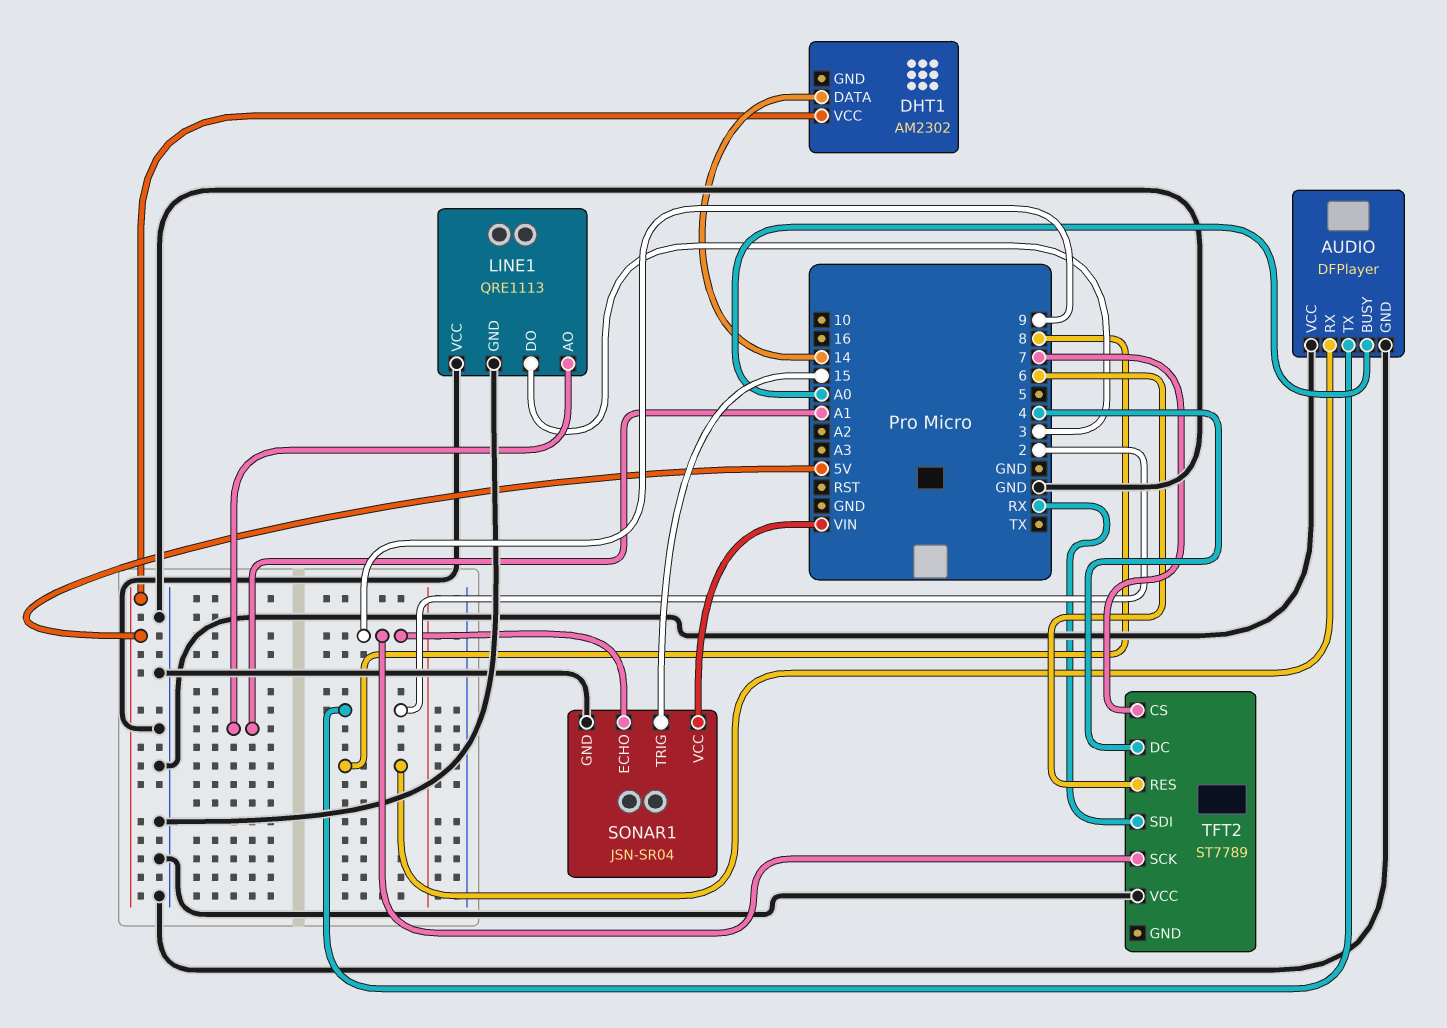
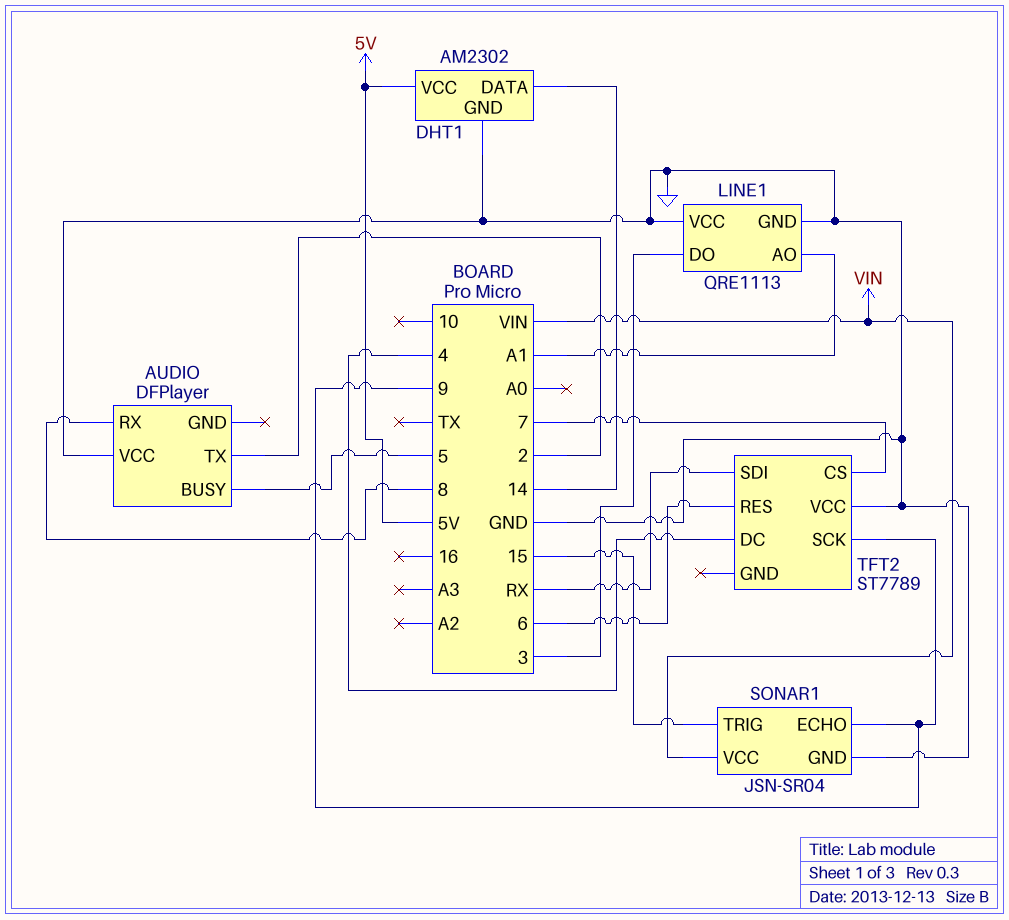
AUDIO pin BUSY: A0 -> 5
AUDIO pin GND: GND -> none
DHT1 pin GND: none -> GND

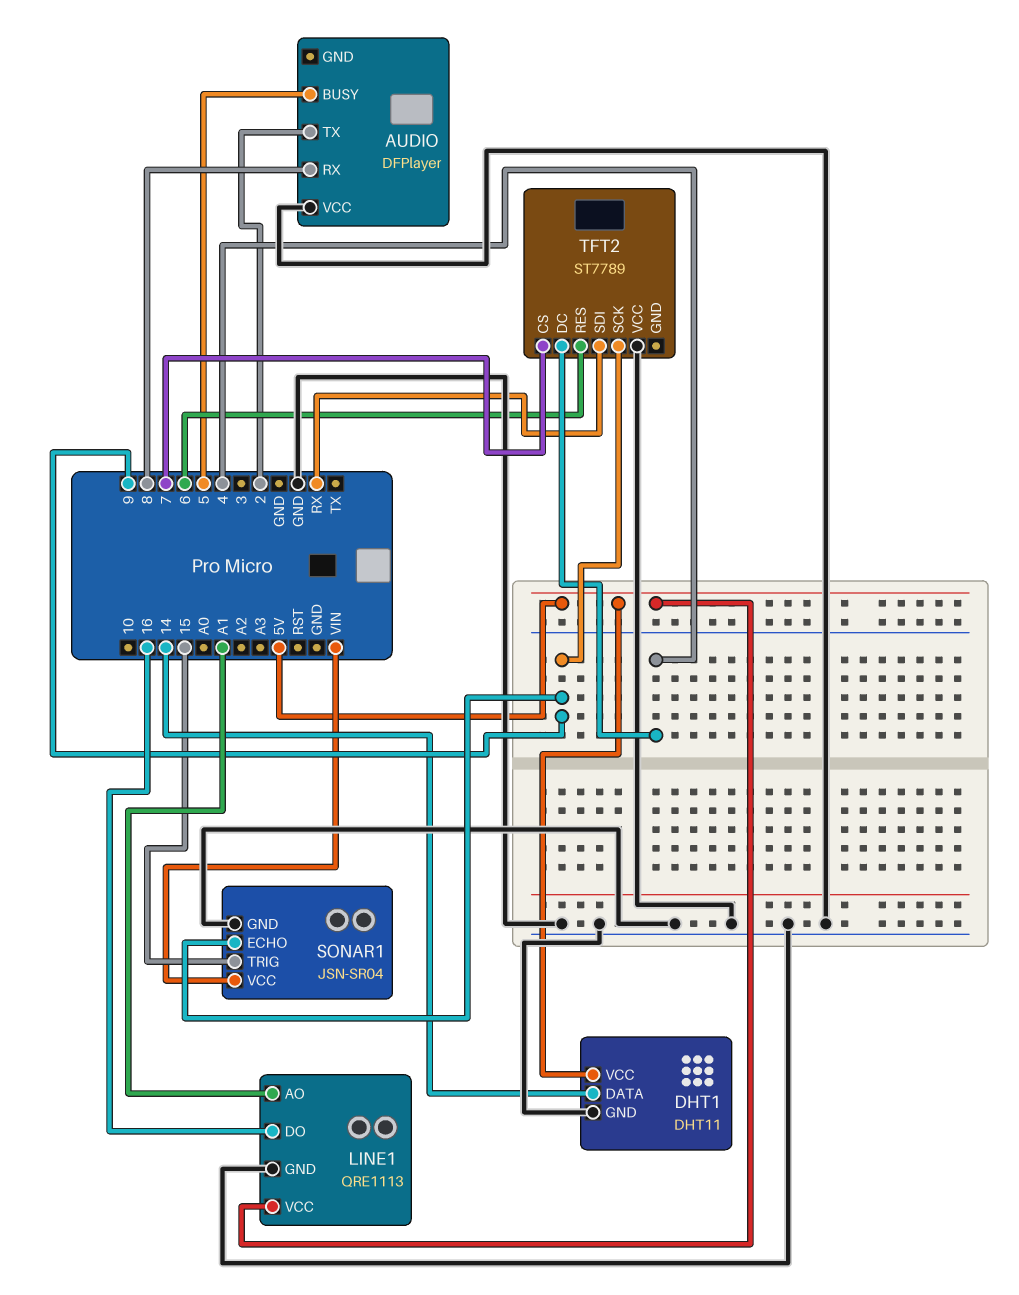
DHT1: AM2302 -> DHT11
LINE1 pin DO: 3 -> 16
LINE1 pin VCC: GND -> 5V

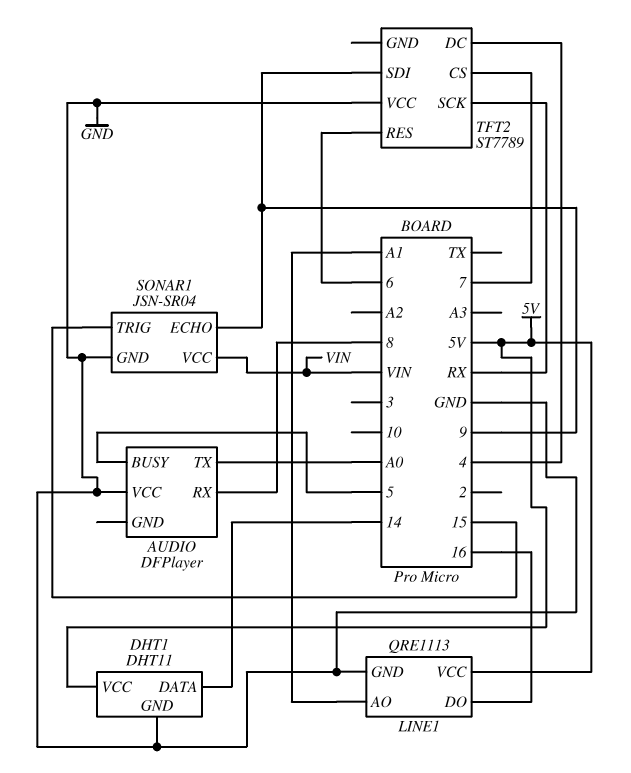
AUDIO pin TX: 2 -> A0
TFT2 pin SCK: 9 -> RX
TFT2 pin SDI: RX -> 9

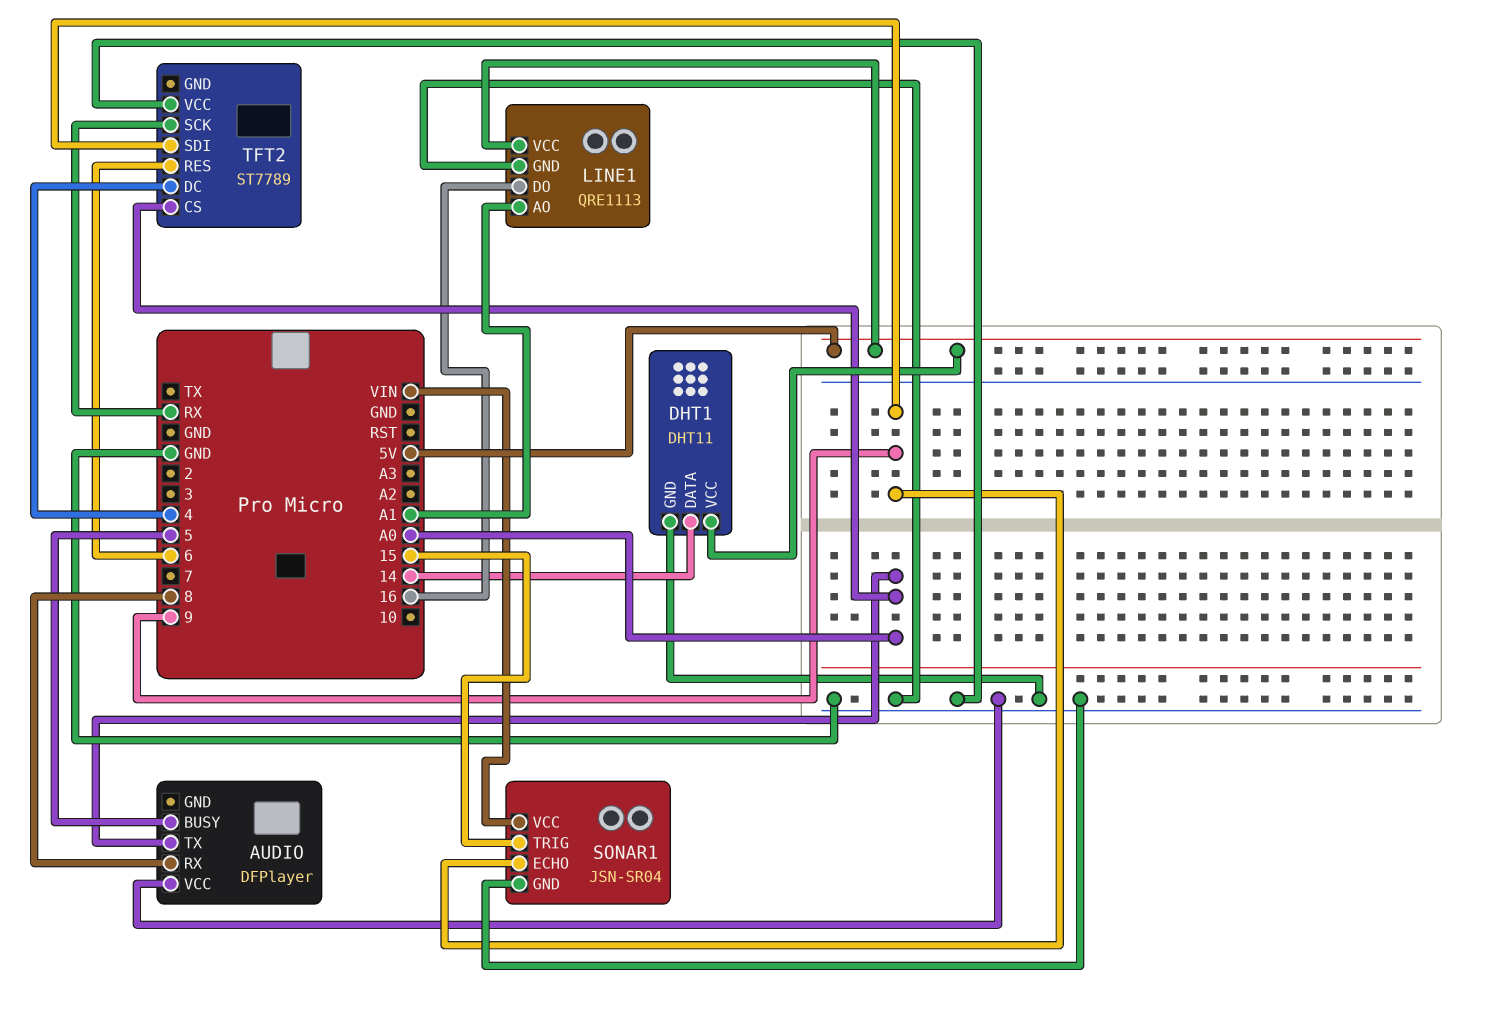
TFT2 pin CS: 7 -> A0

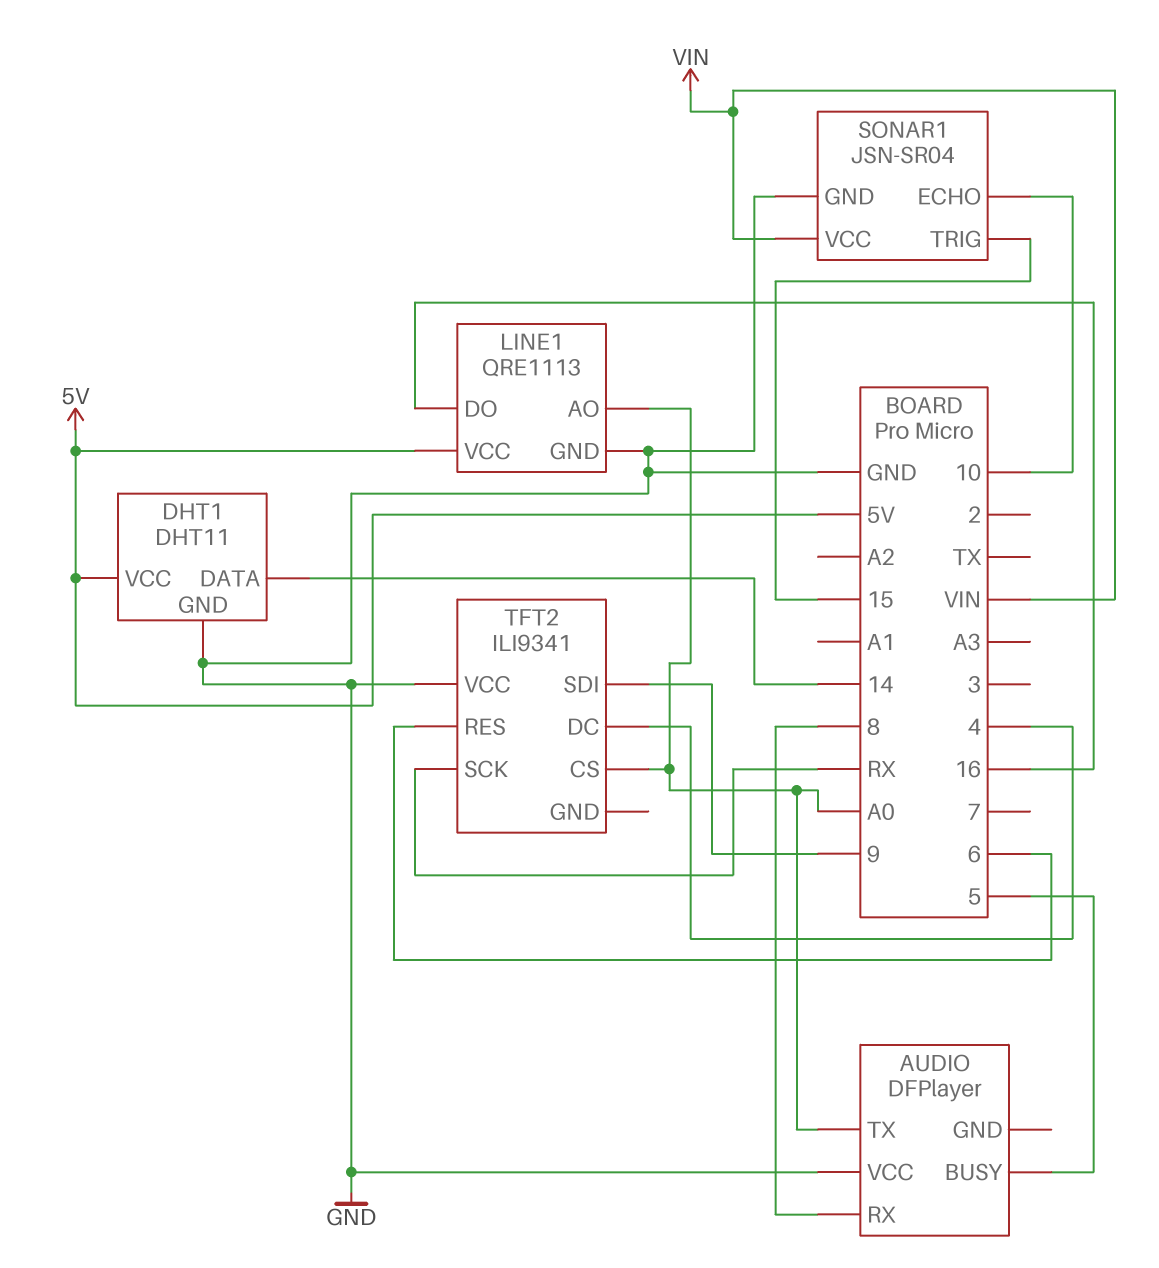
LINE1 pin AO: A1 -> A0
SONAR1 pin ECHO: 9 -> 10
TFT2: ST7789 -> ILI9341

